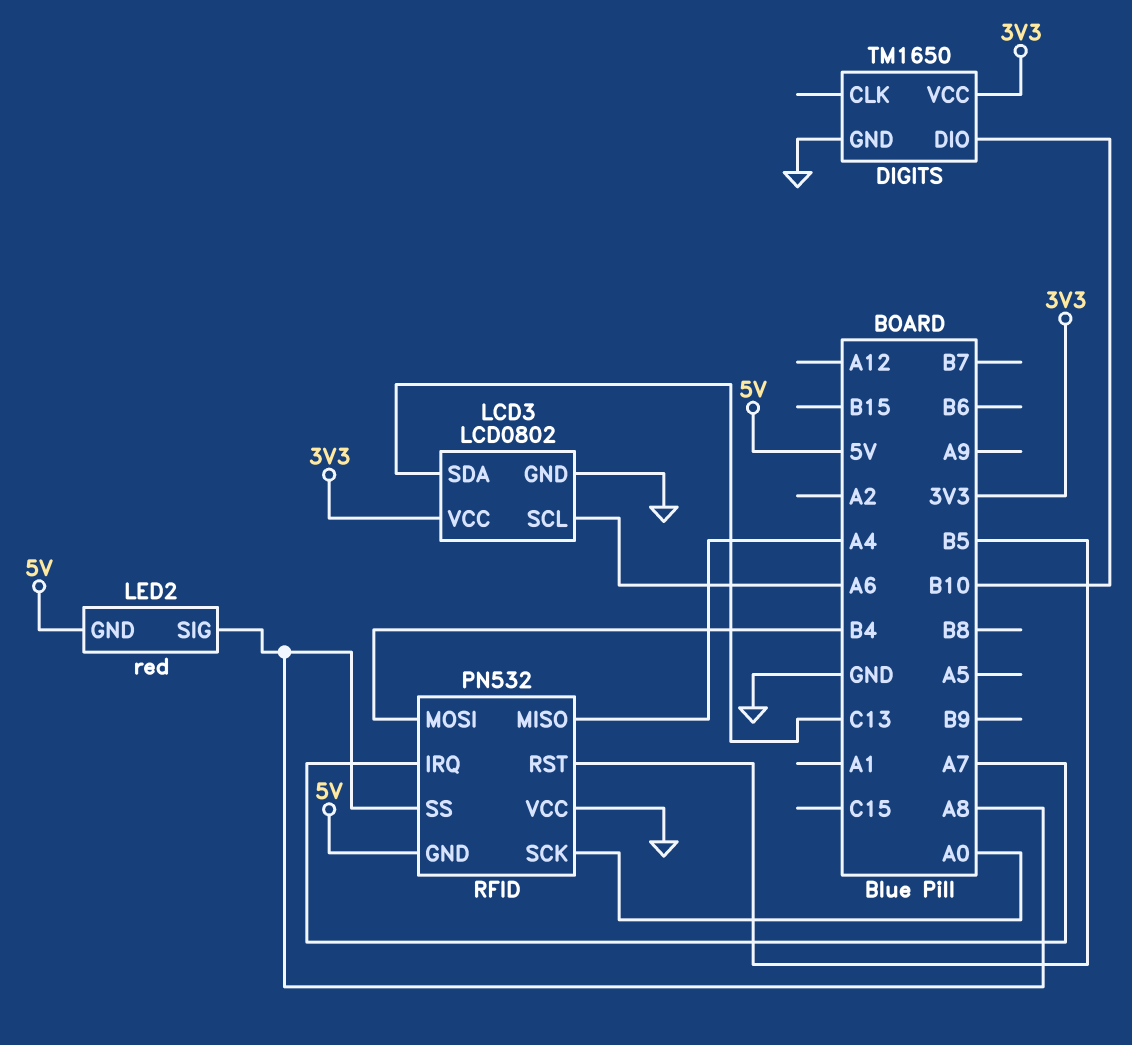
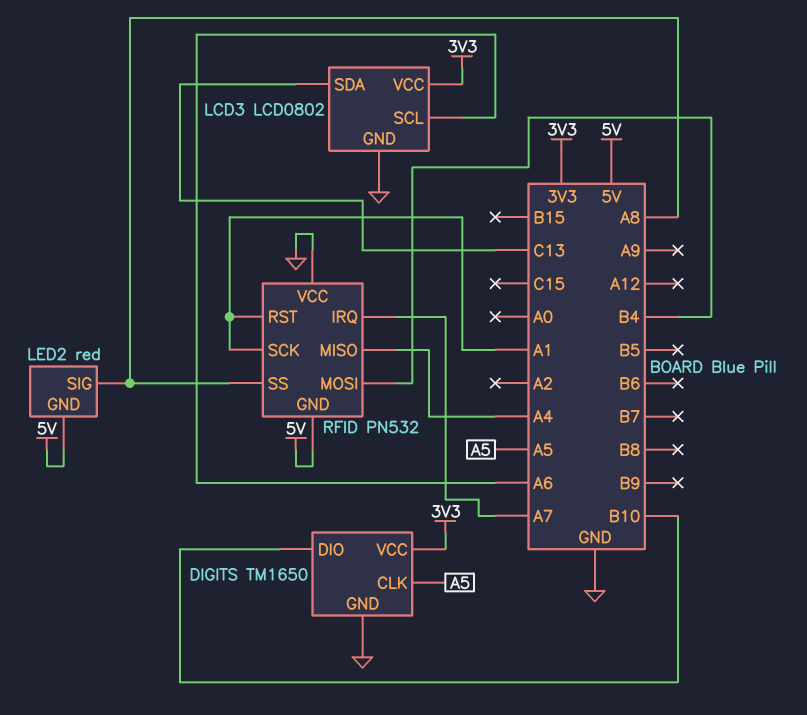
DIGITS pin CLK: none -> A5
RFID pin RST: B5 -> A1
RFID pin SCK: A0 -> A1

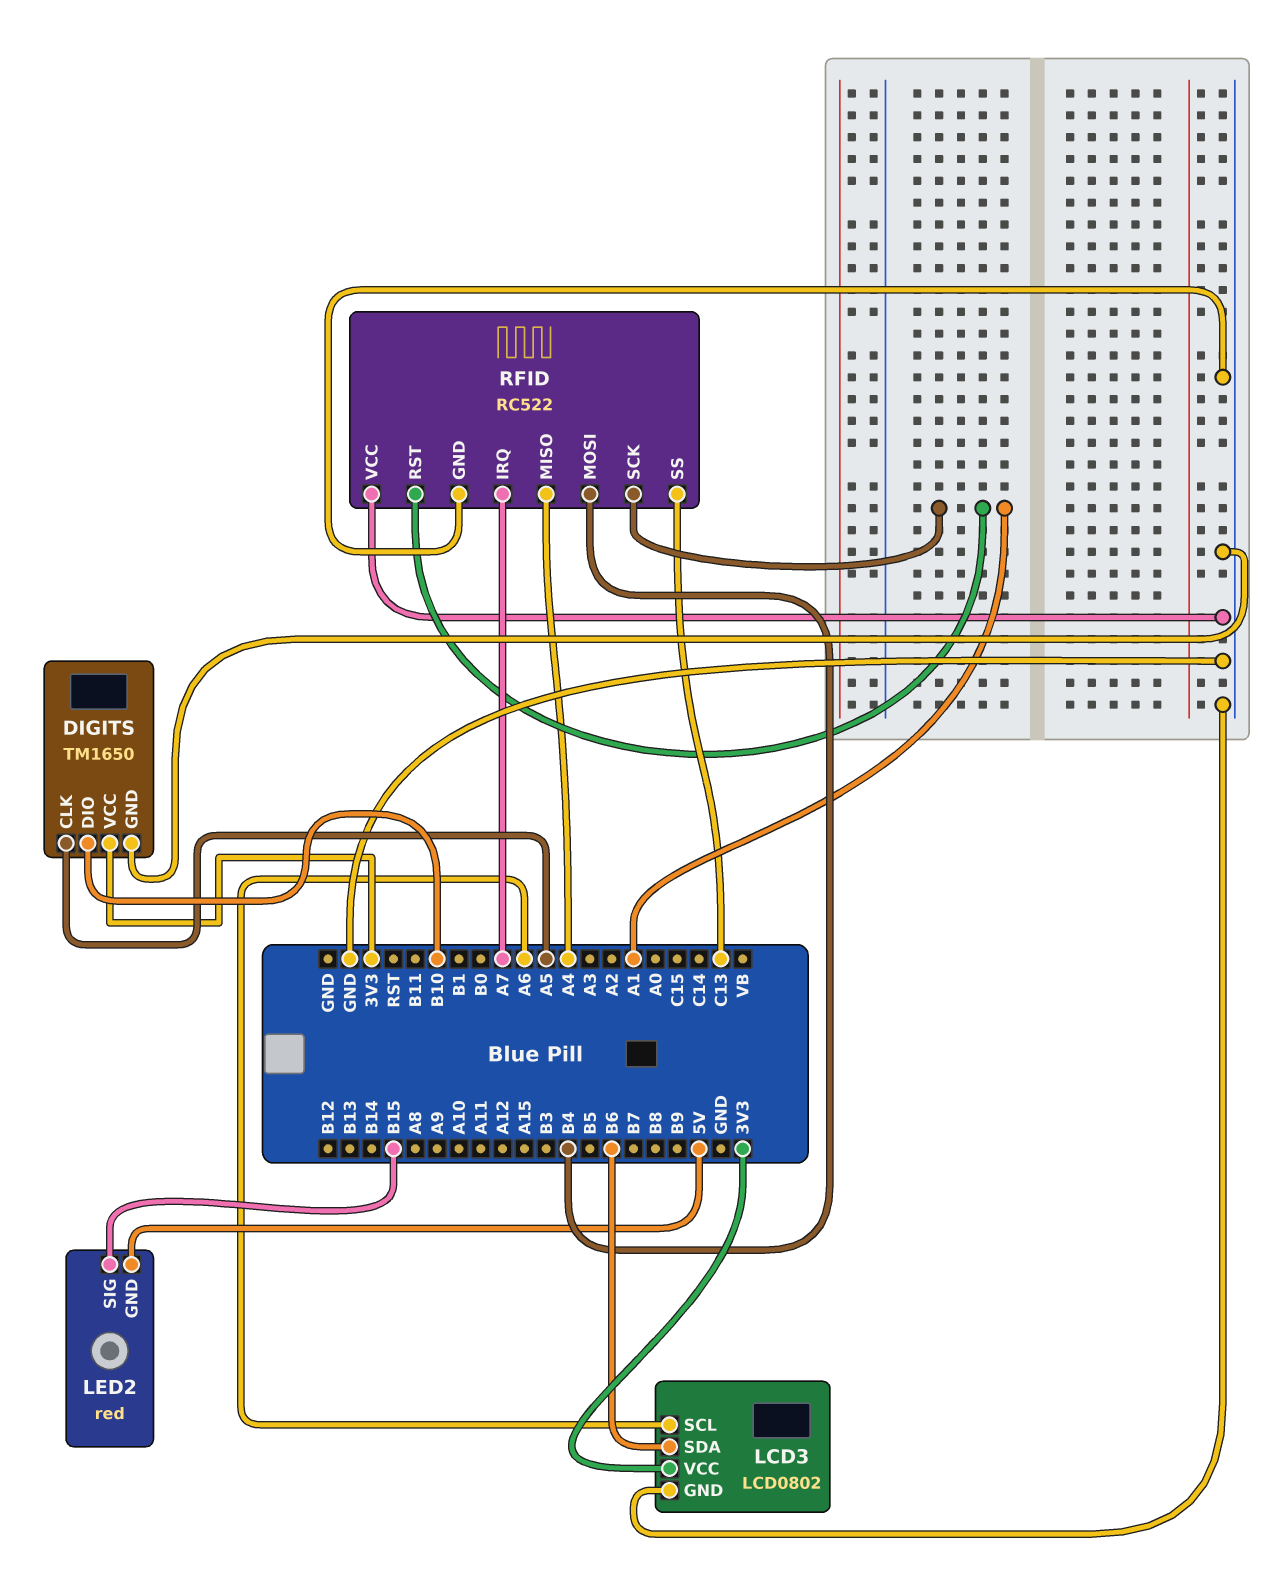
LCD3 pin SDA: C13 -> B6
LED2 pin SIG: A8 -> B15
RFID: PN532 -> RC522
RFID pin GND: 5V -> GND
RFID pin SS: A8 -> C13

